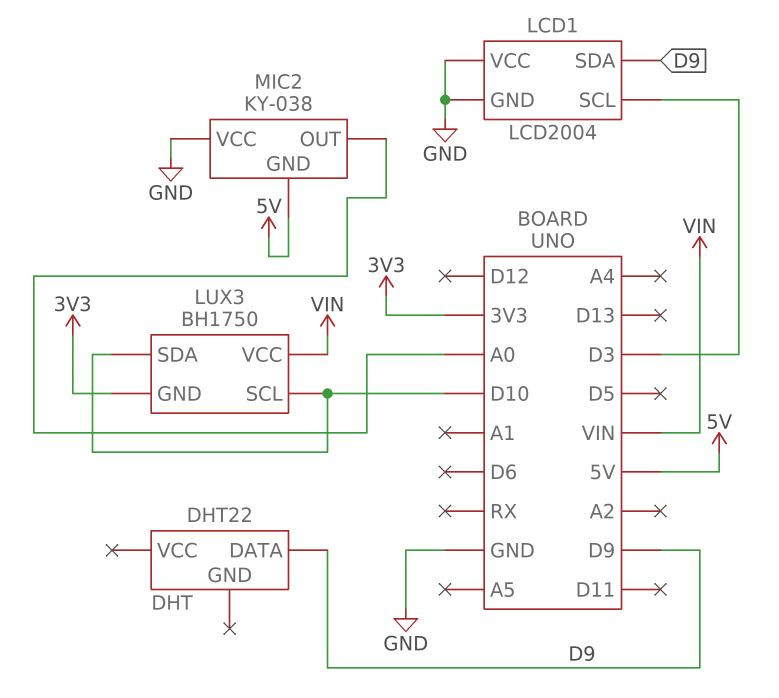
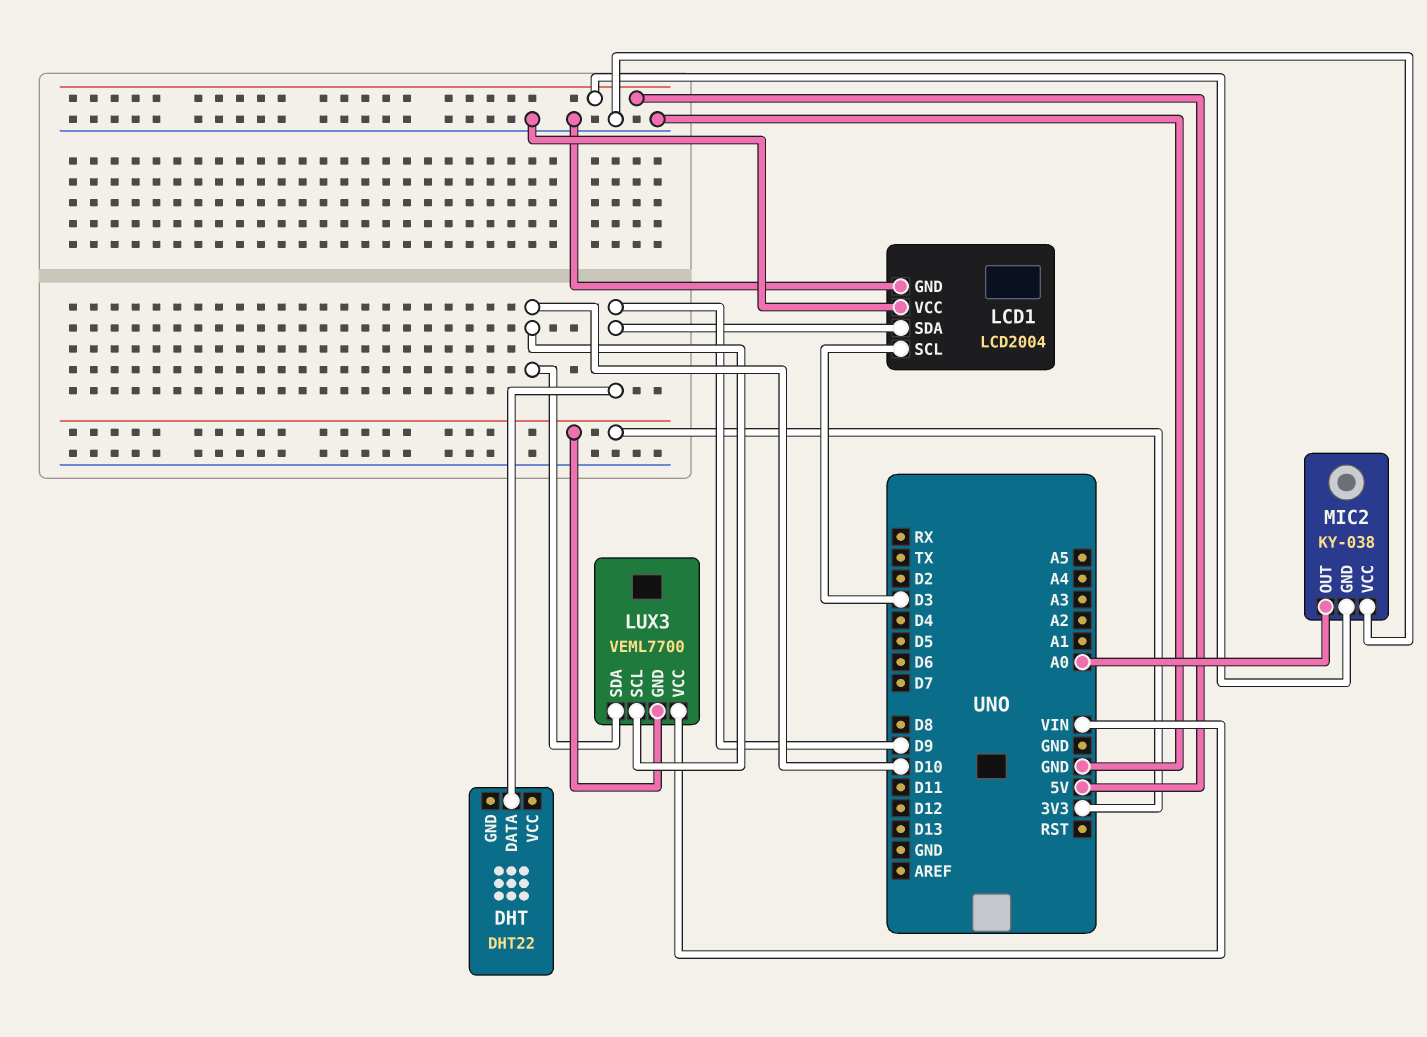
LUX3: BH1750 -> VEML7700

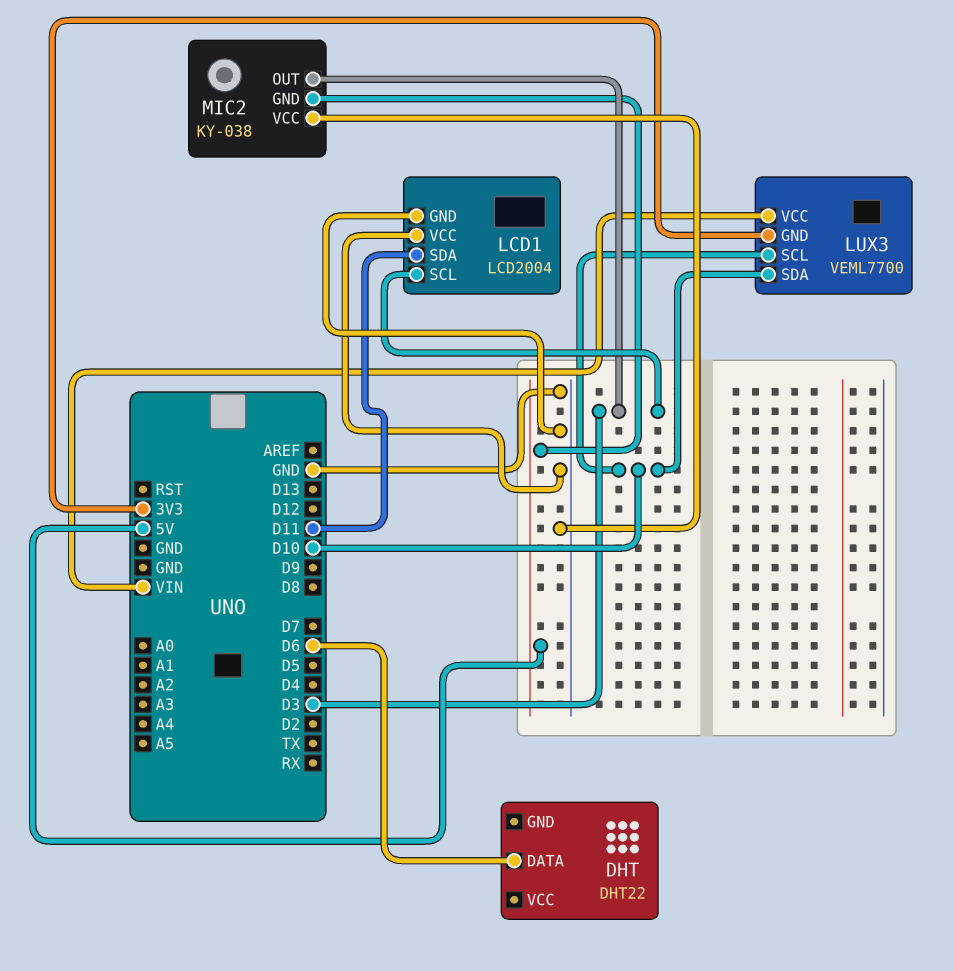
DHT pin DATA: D9 -> D6
LCD1 pin SDA: D9 -> D11
MIC2 pin OUT: A0 -> D3

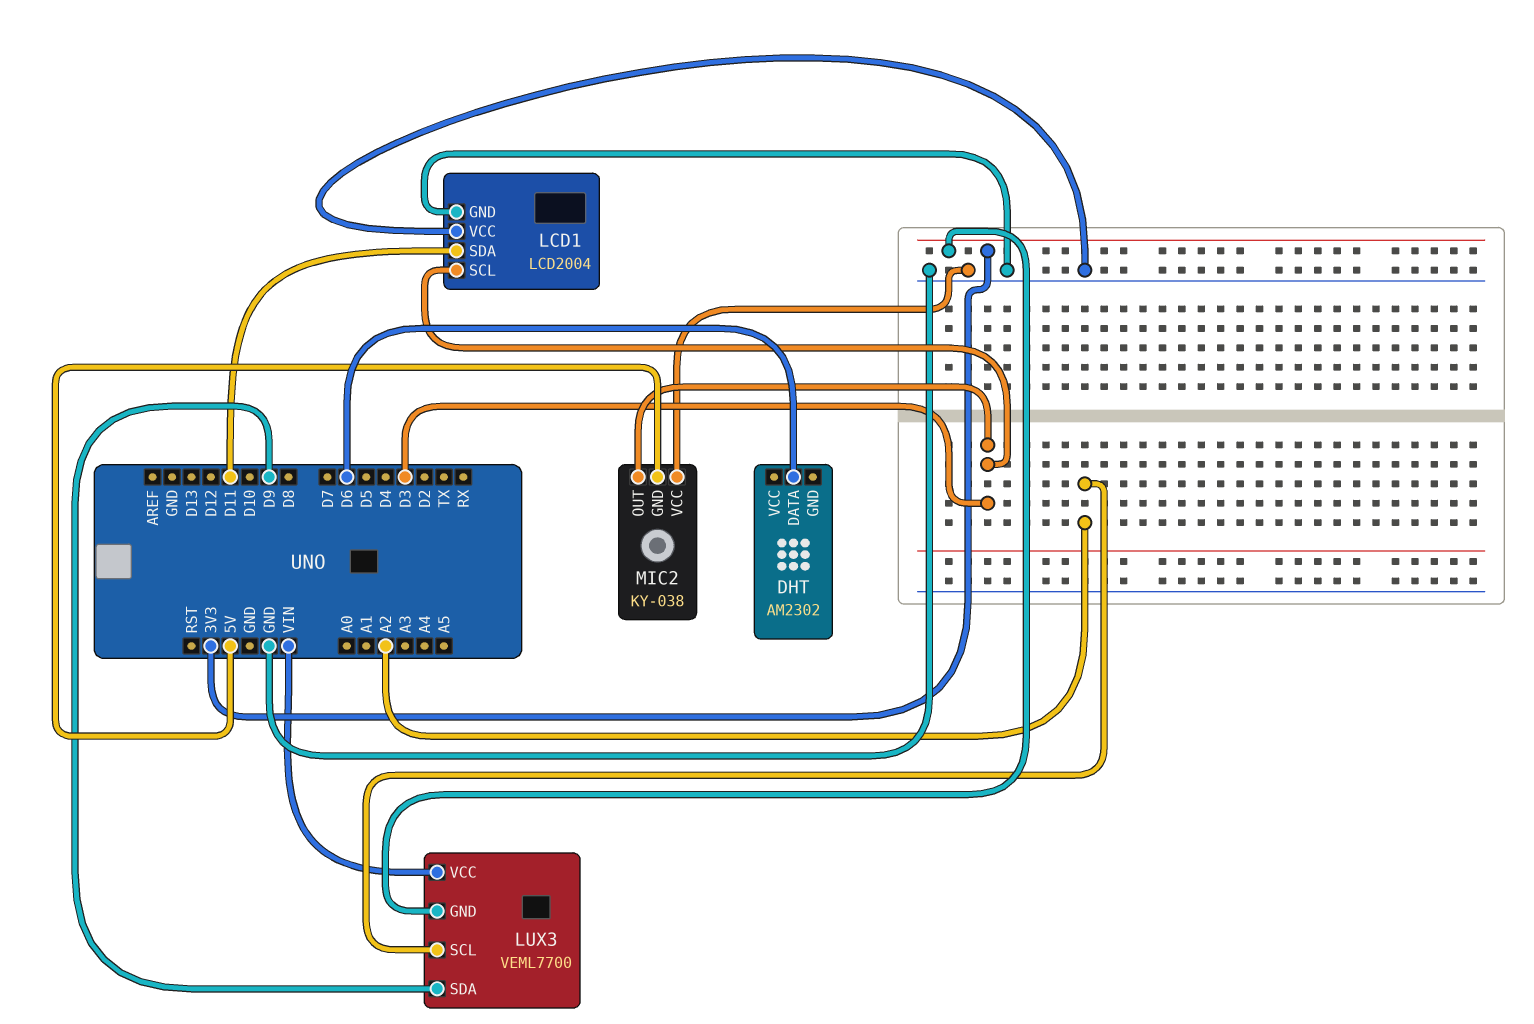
DHT: DHT22 -> AM2302
LUX3 pin SCL: D10 -> A2
LUX3 pin SDA: D10 -> D9

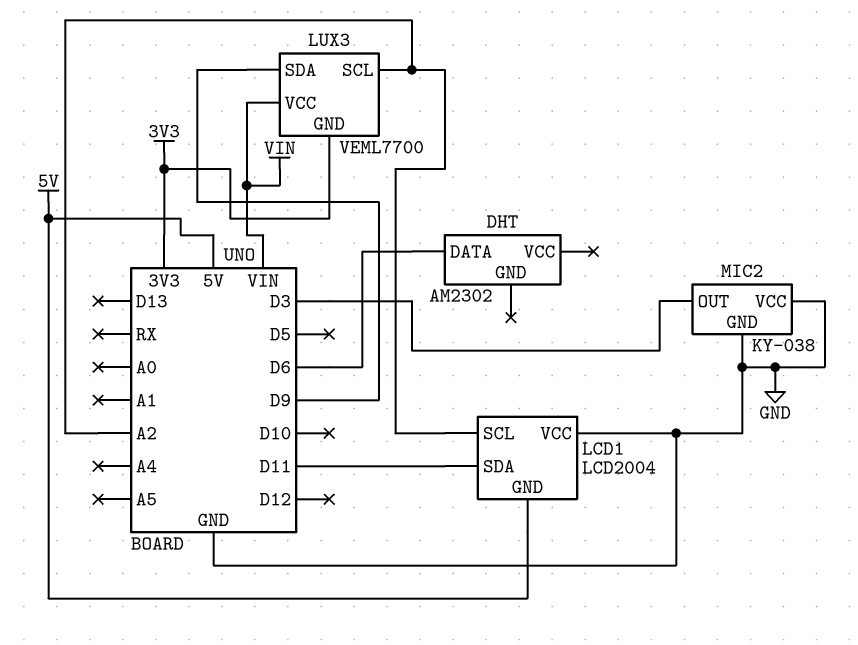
LCD1 pin GND: GND -> 5V
LCD1 pin SCL: D3 -> A2
MIC2 pin GND: 5V -> GND

